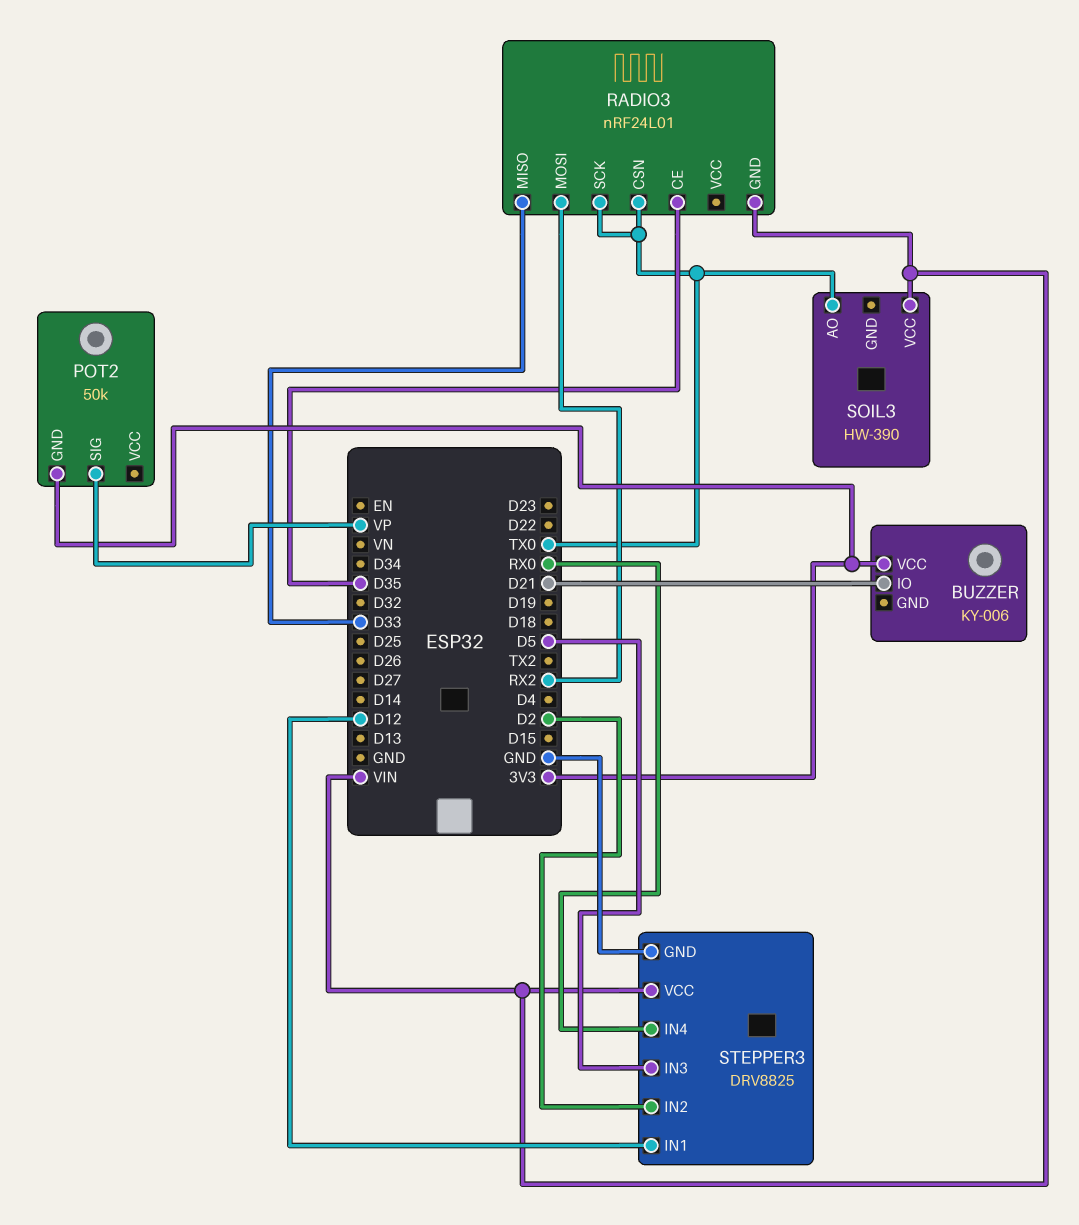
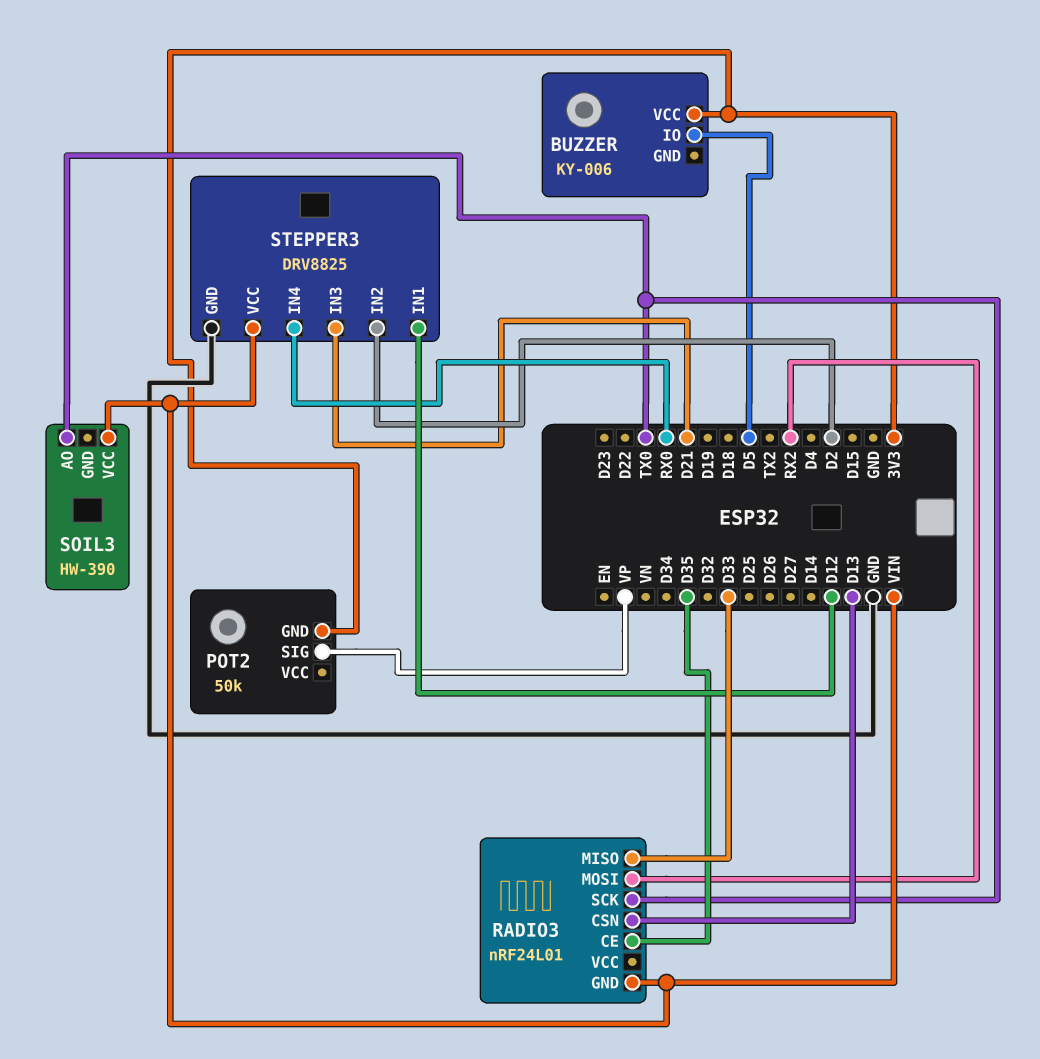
BUZZER pin IO: D21 -> D5
RADIO3 pin CSN: TX0 -> D13
STEPPER3 pin IN3: D5 -> D21

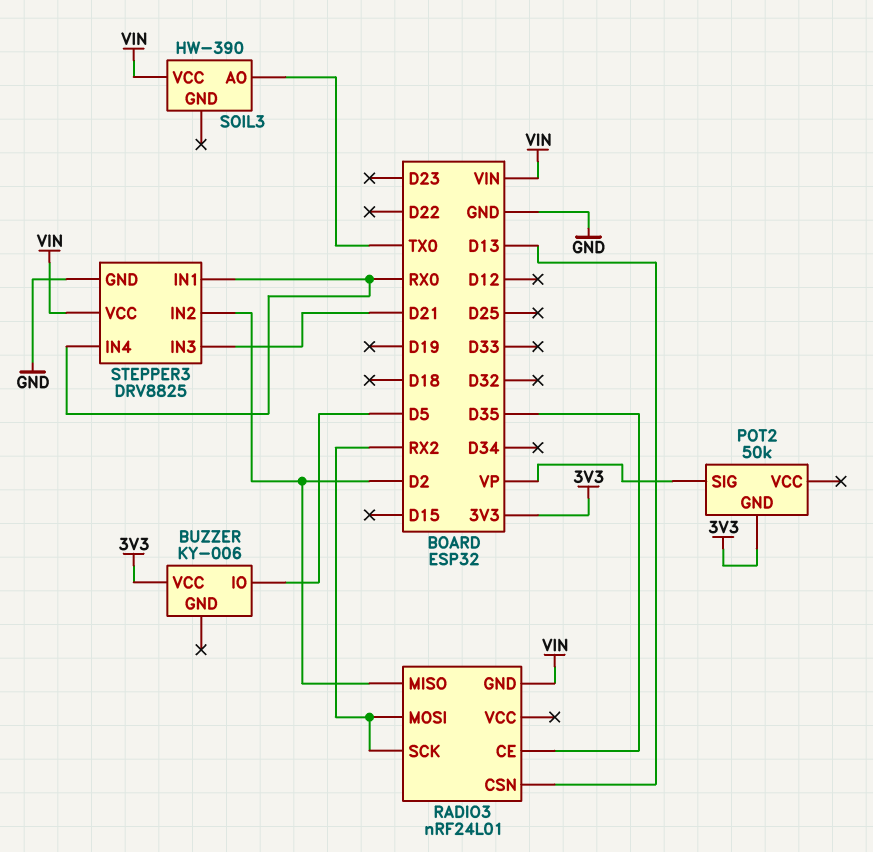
RADIO3 pin MISO: D33 -> D2
RADIO3 pin SCK: TX0 -> RX2
STEPPER3 pin IN1: D12 -> RX0

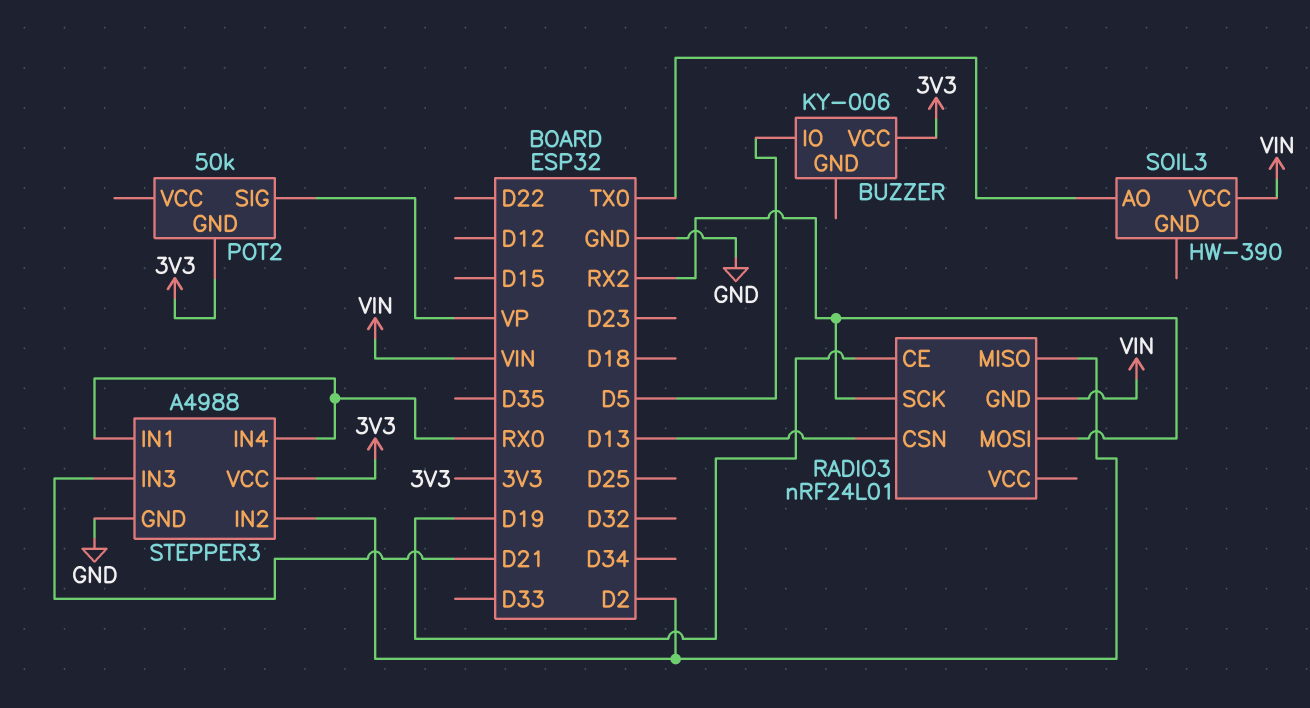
RADIO3 pin CE: D35 -> D19
STEPPER3: DRV8825 -> A4988
STEPPER3 pin VCC: VIN -> 3V3

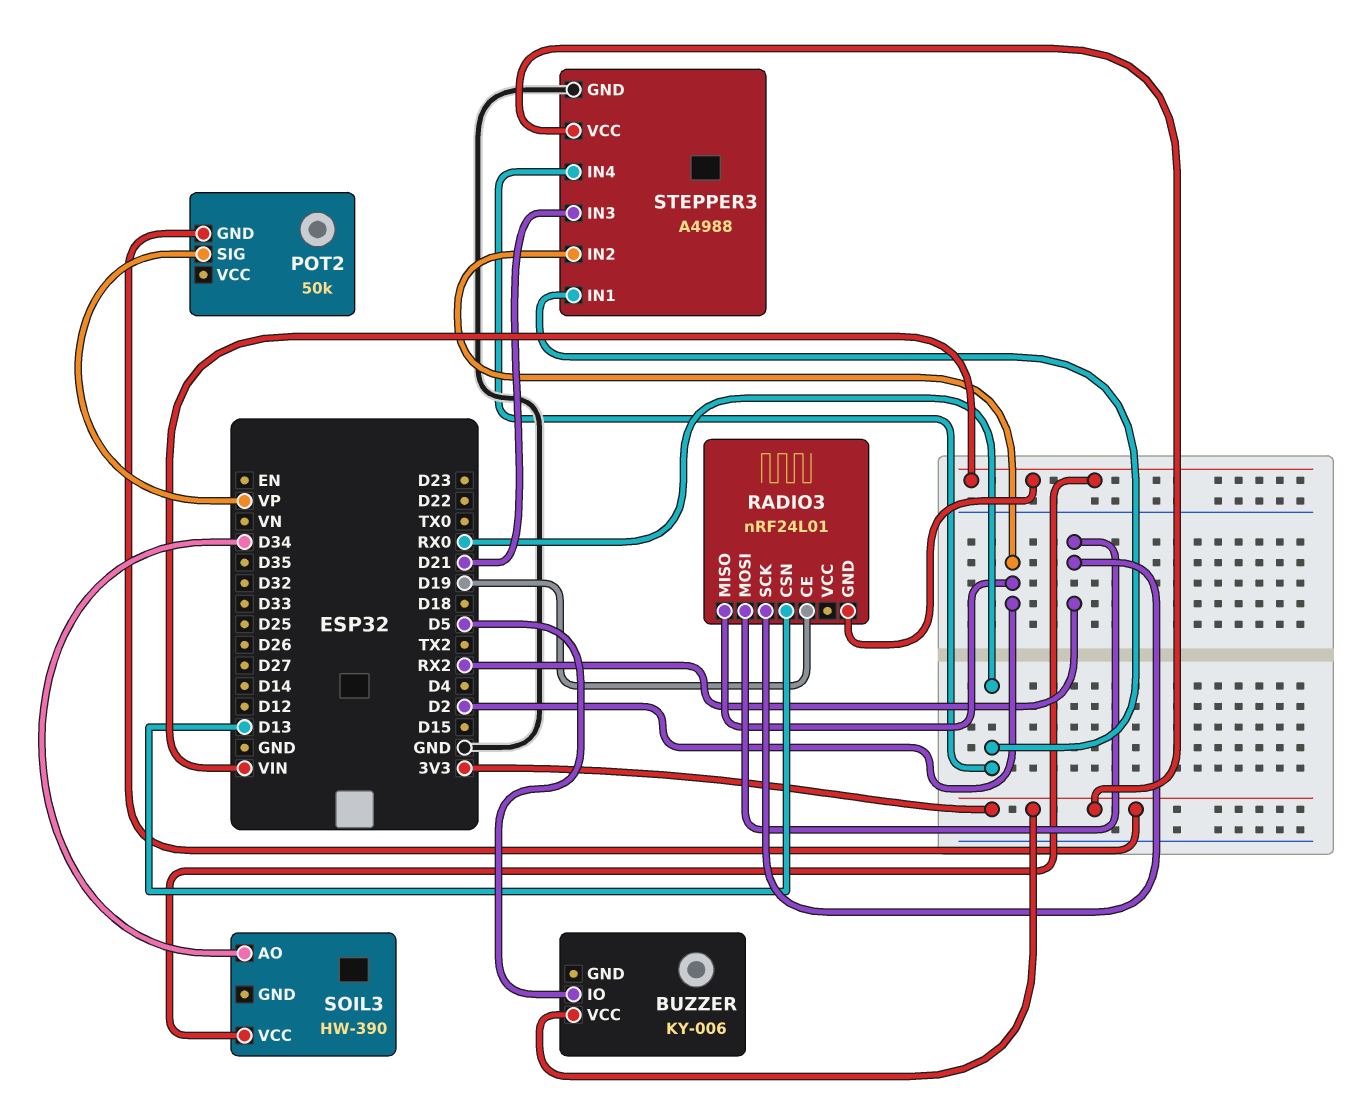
SOIL3 pin AO: TX0 -> D34

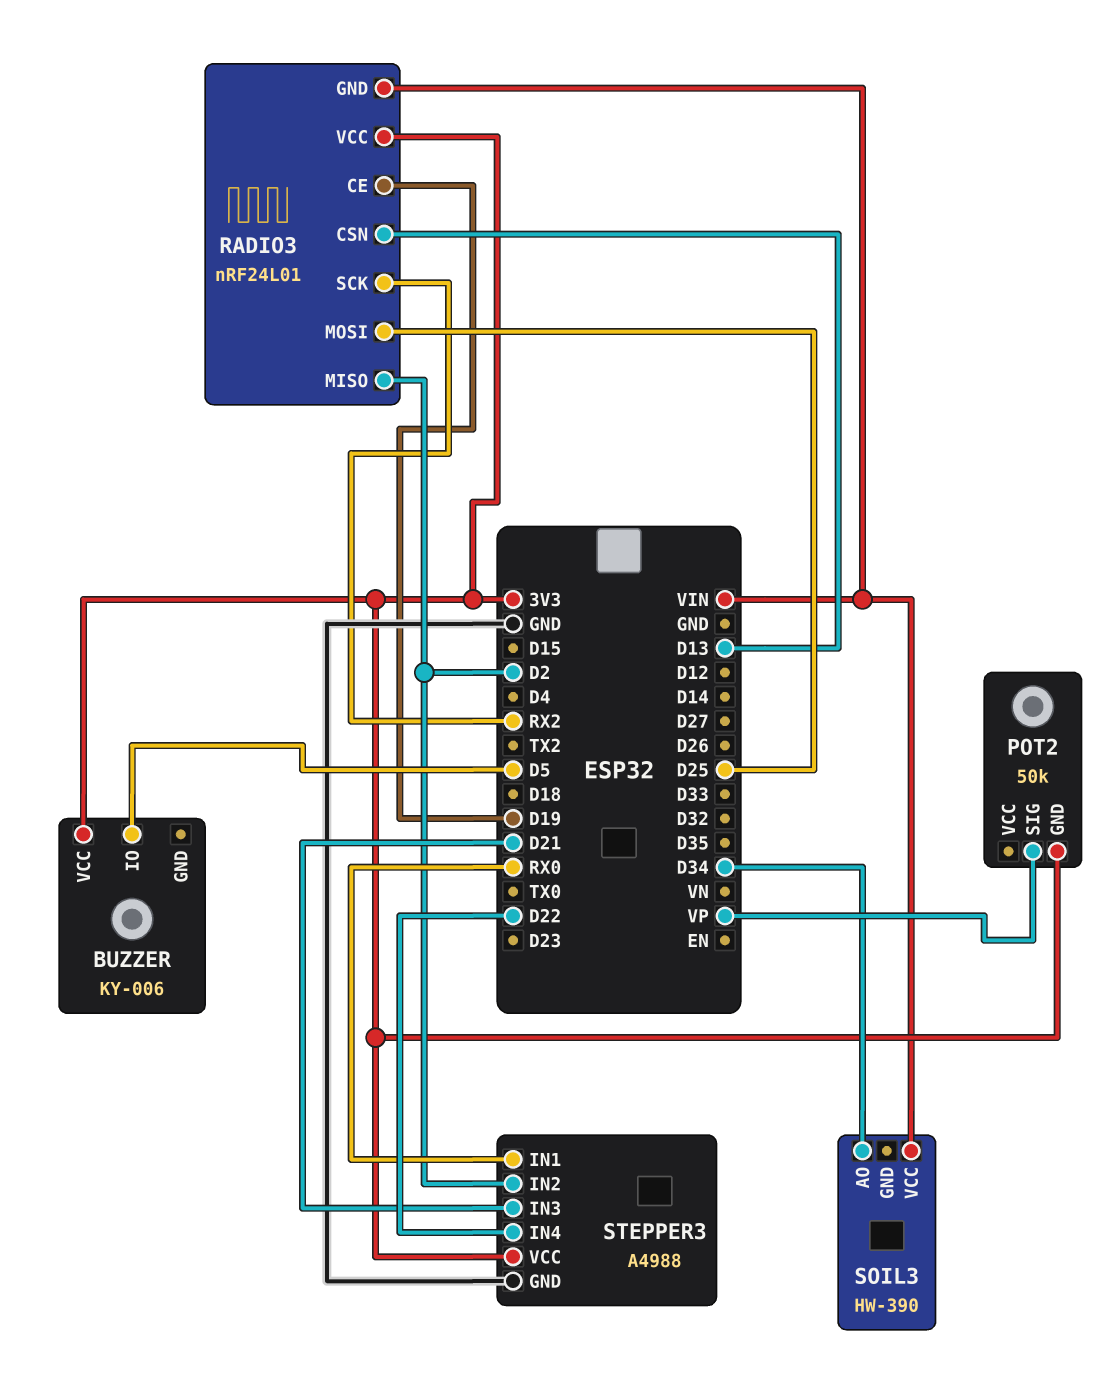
RADIO3 pin MOSI: RX2 -> D25
RADIO3 pin VCC: none -> 3V3
STEPPER3 pin IN4: RX0 -> D22

